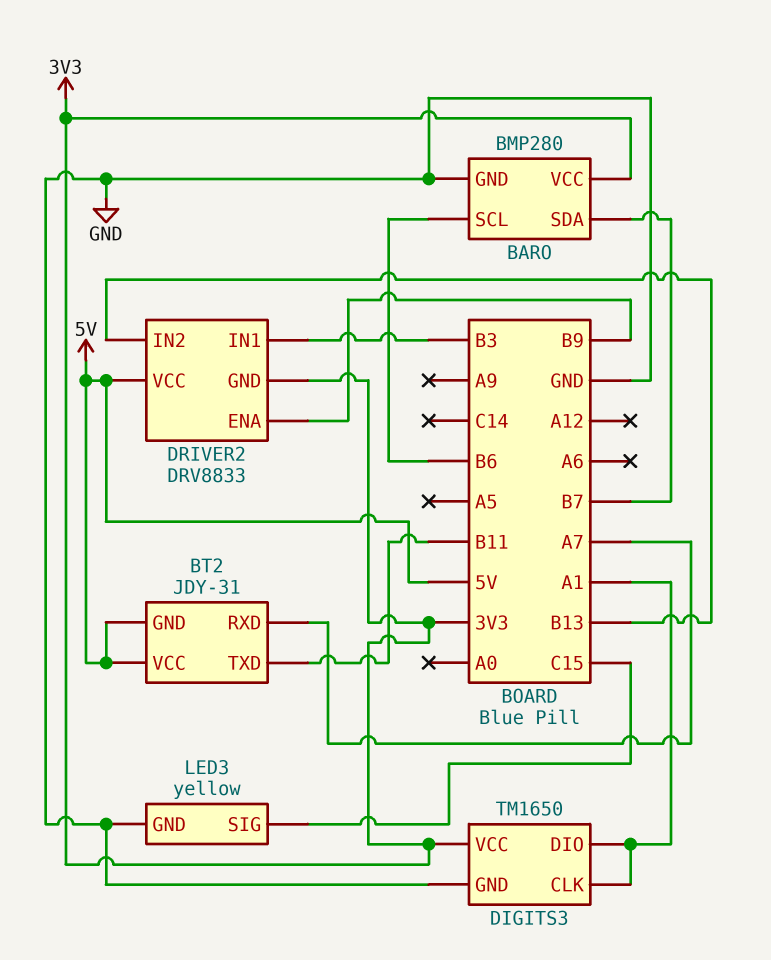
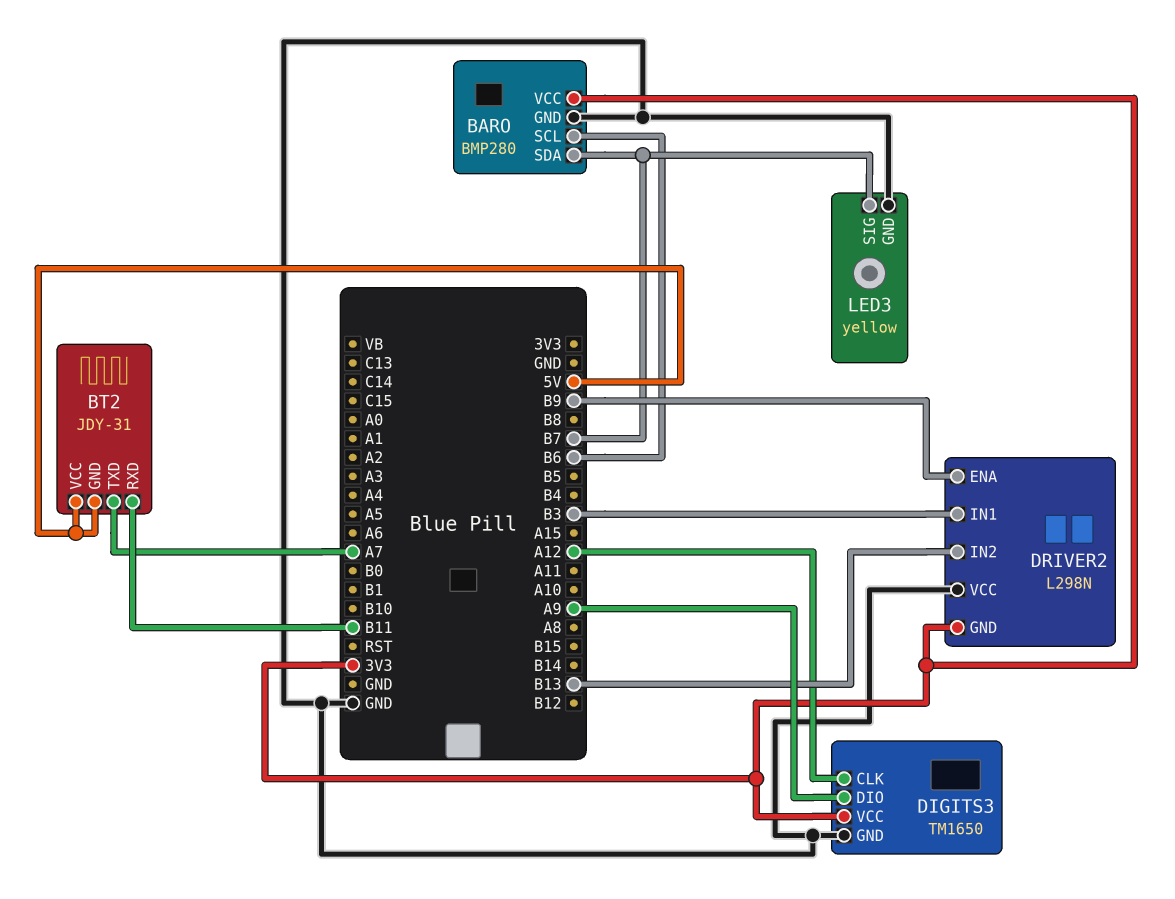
BT2 pin RXD: A7 -> B11
BT2 pin TXD: B11 -> A7
DIGITS3 pin CLK: A1 -> A12
DIGITS3 pin DIO: A1 -> A9
DRIVER2: DRV8833 -> L298N
DRIVER2 pin VCC: 5V -> GND
LED3 pin SIG: C15 -> B7

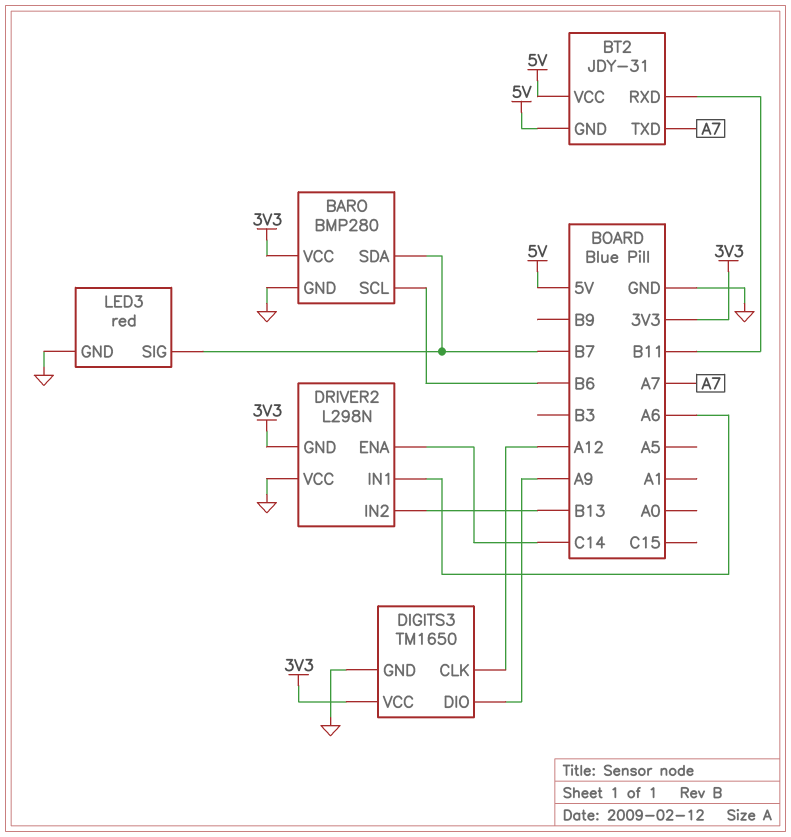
DRIVER2 pin ENA: B9 -> C14
DRIVER2 pin IN1: B3 -> A6
LED3: yellow -> red

